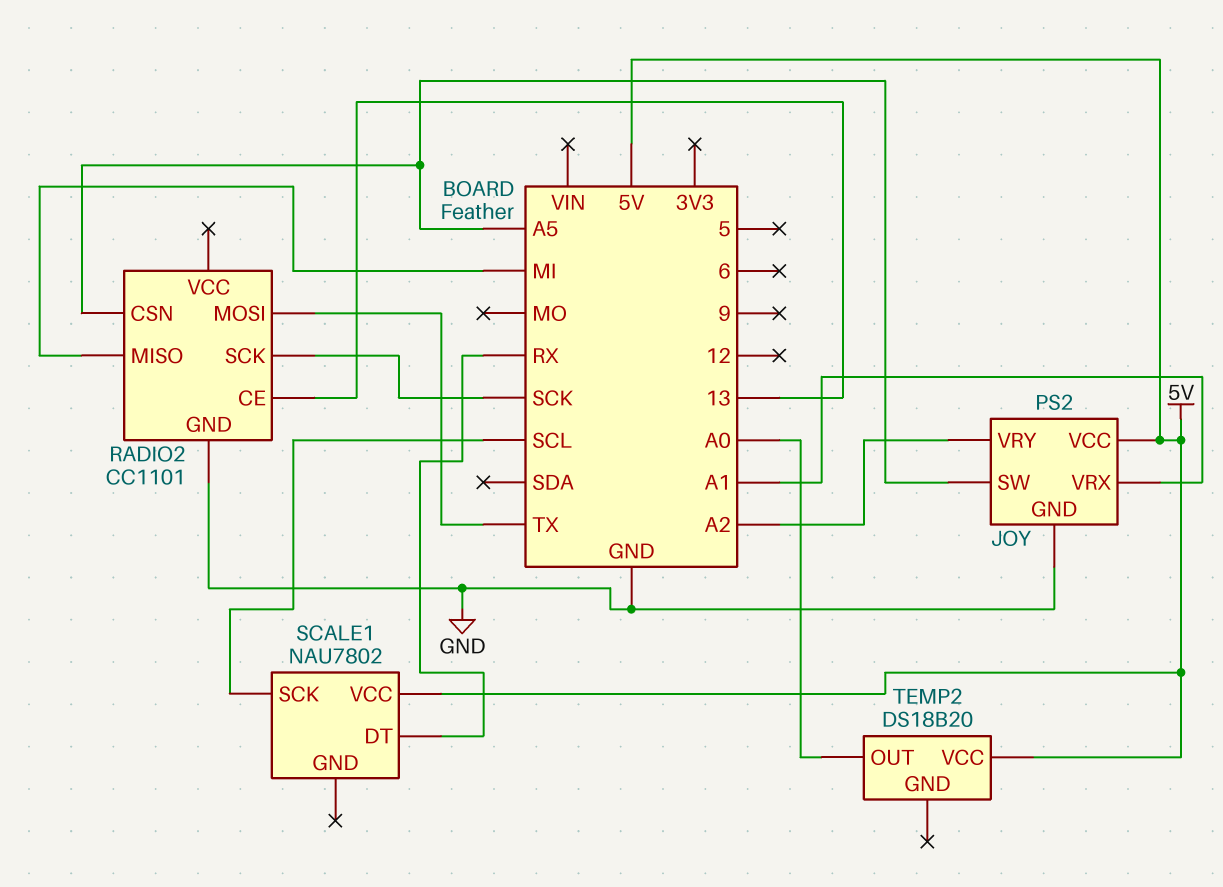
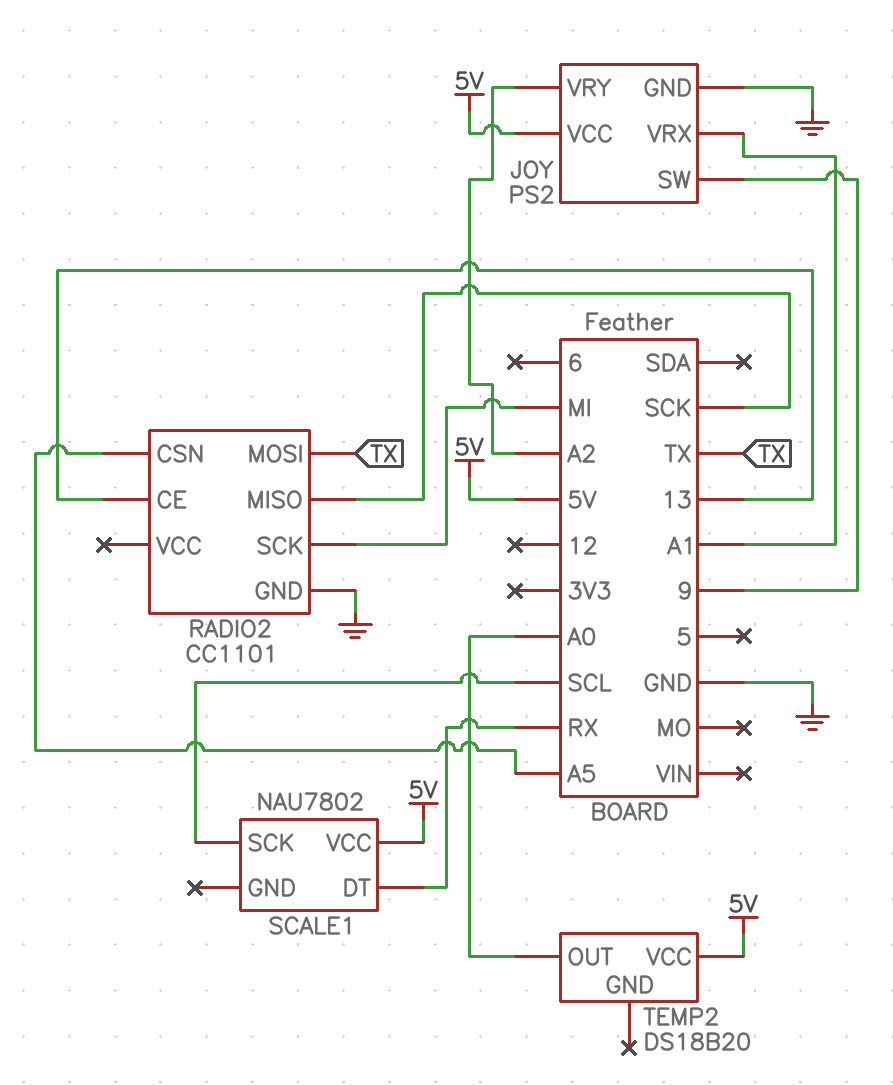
JOY pin SW: A5 -> 9
RADIO2 pin MISO: MI -> SCK
RADIO2 pin SCK: SCK -> MI

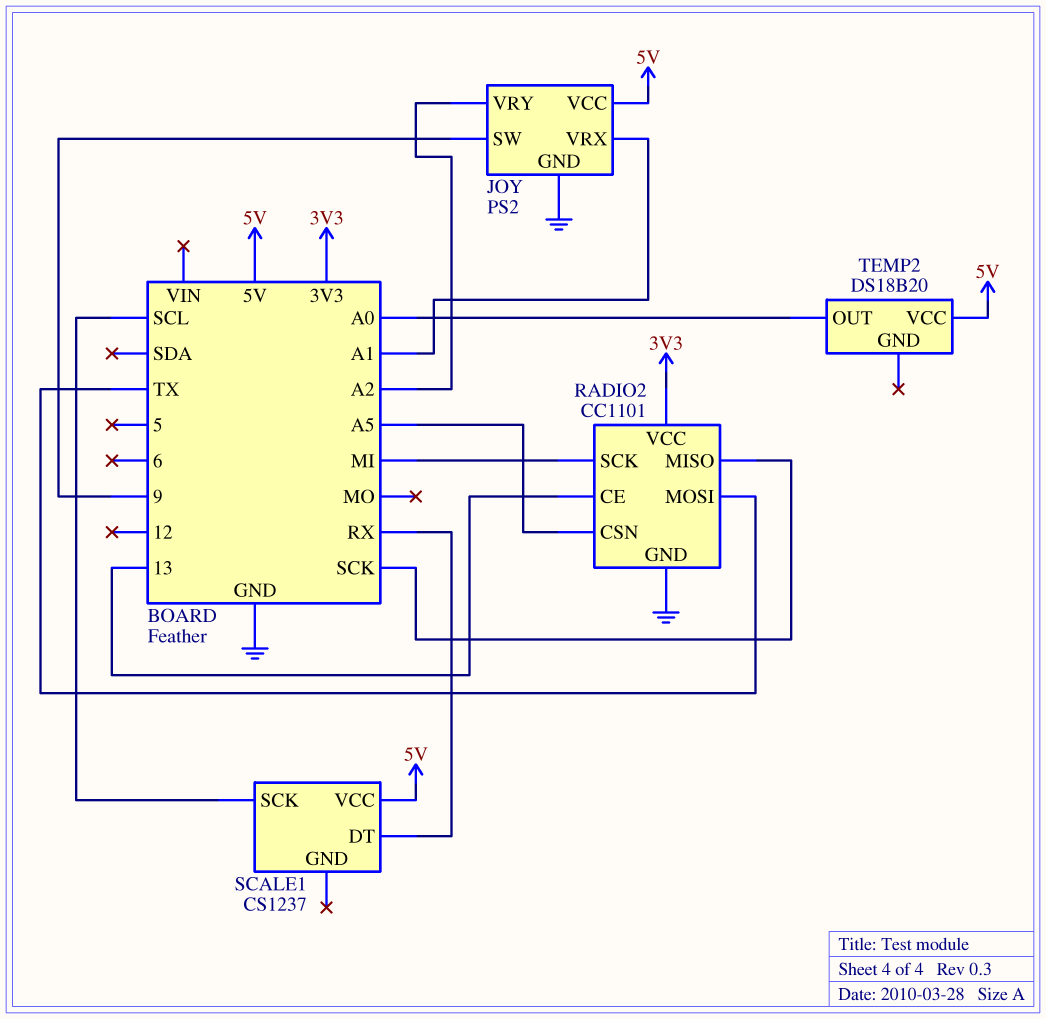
RADIO2 pin VCC: none -> 3V3
SCALE1: NAU7802 -> CS1237

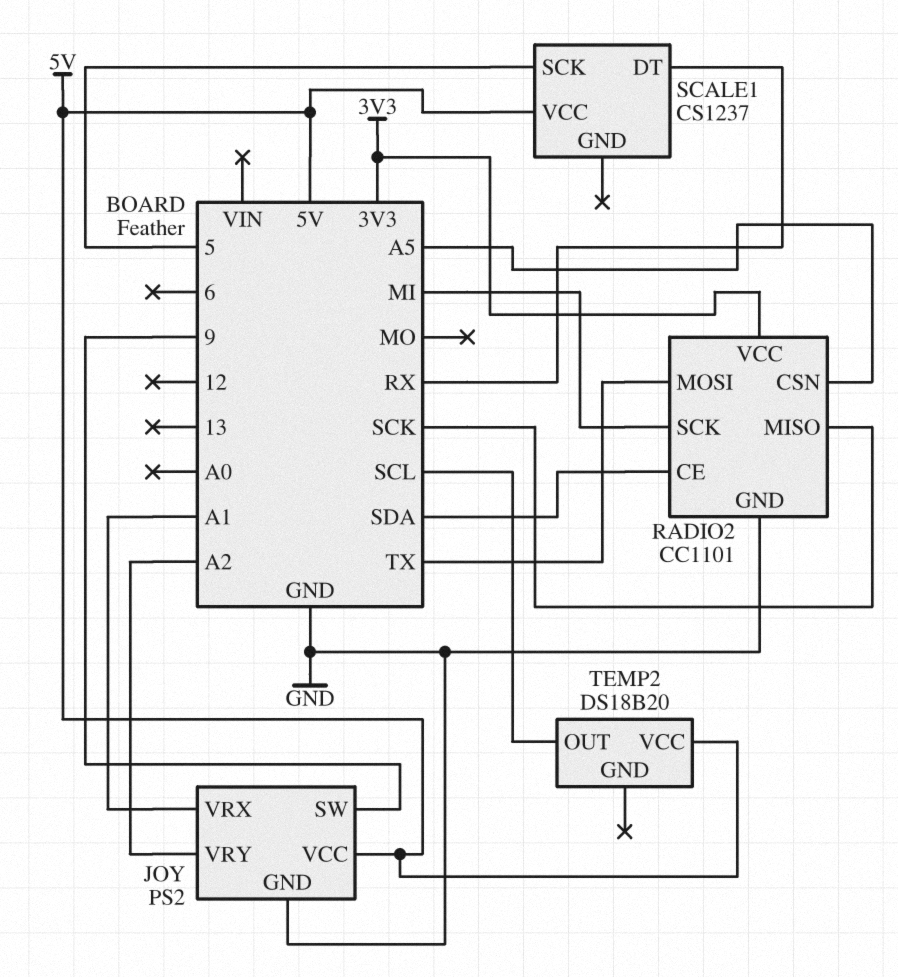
RADIO2 pin CE: 13 -> SDA
SCALE1 pin SCK: SCL -> 5
TEMP2 pin OUT: A0 -> SCL

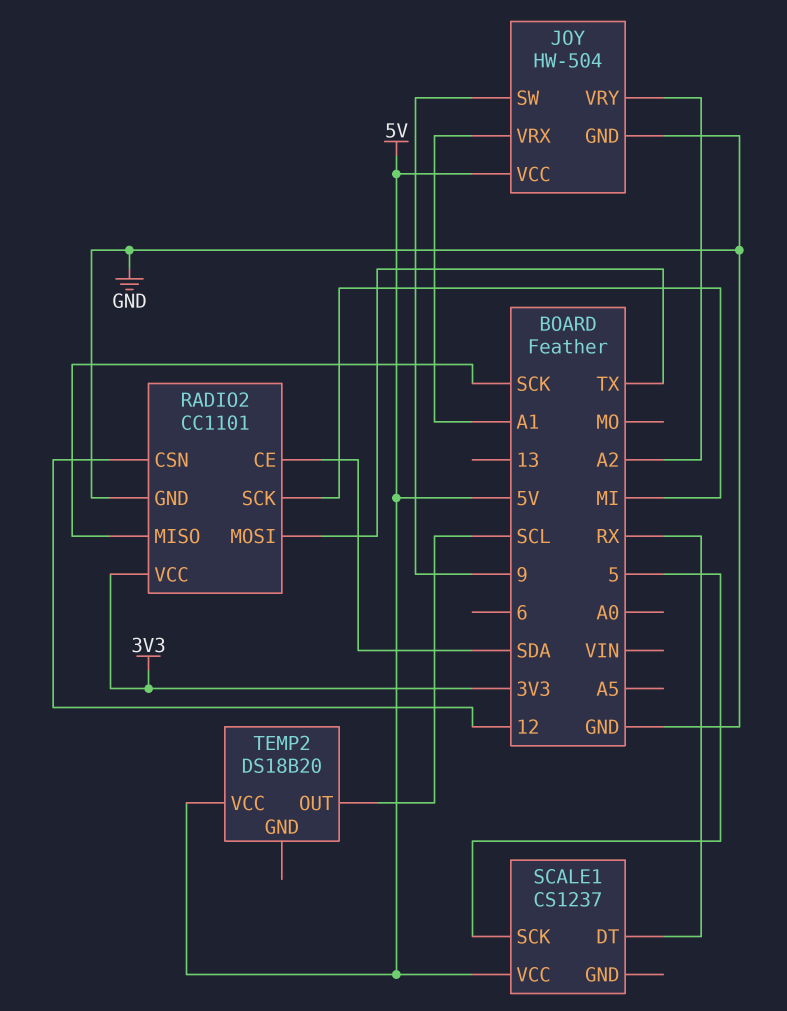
JOY: PS2 -> HW-504
RADIO2 pin CSN: A5 -> 12

